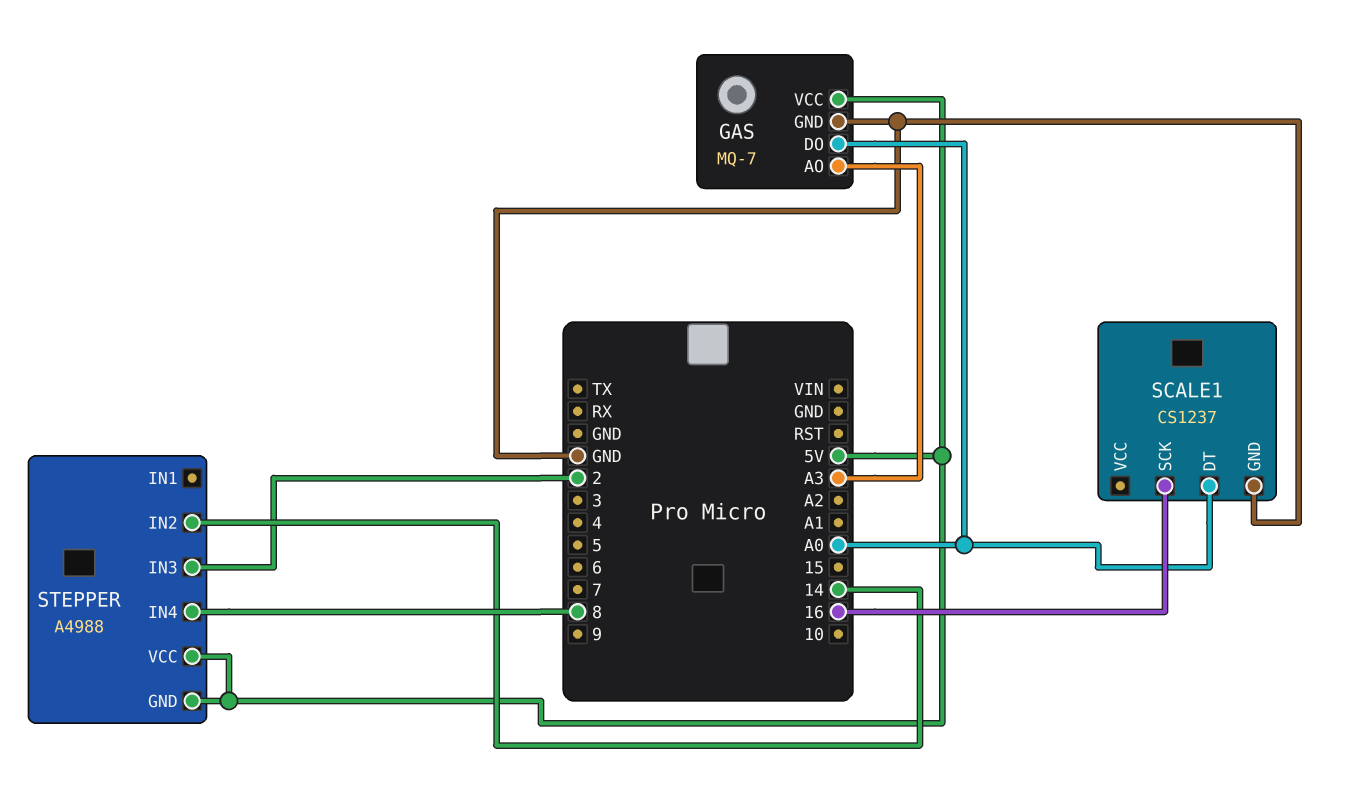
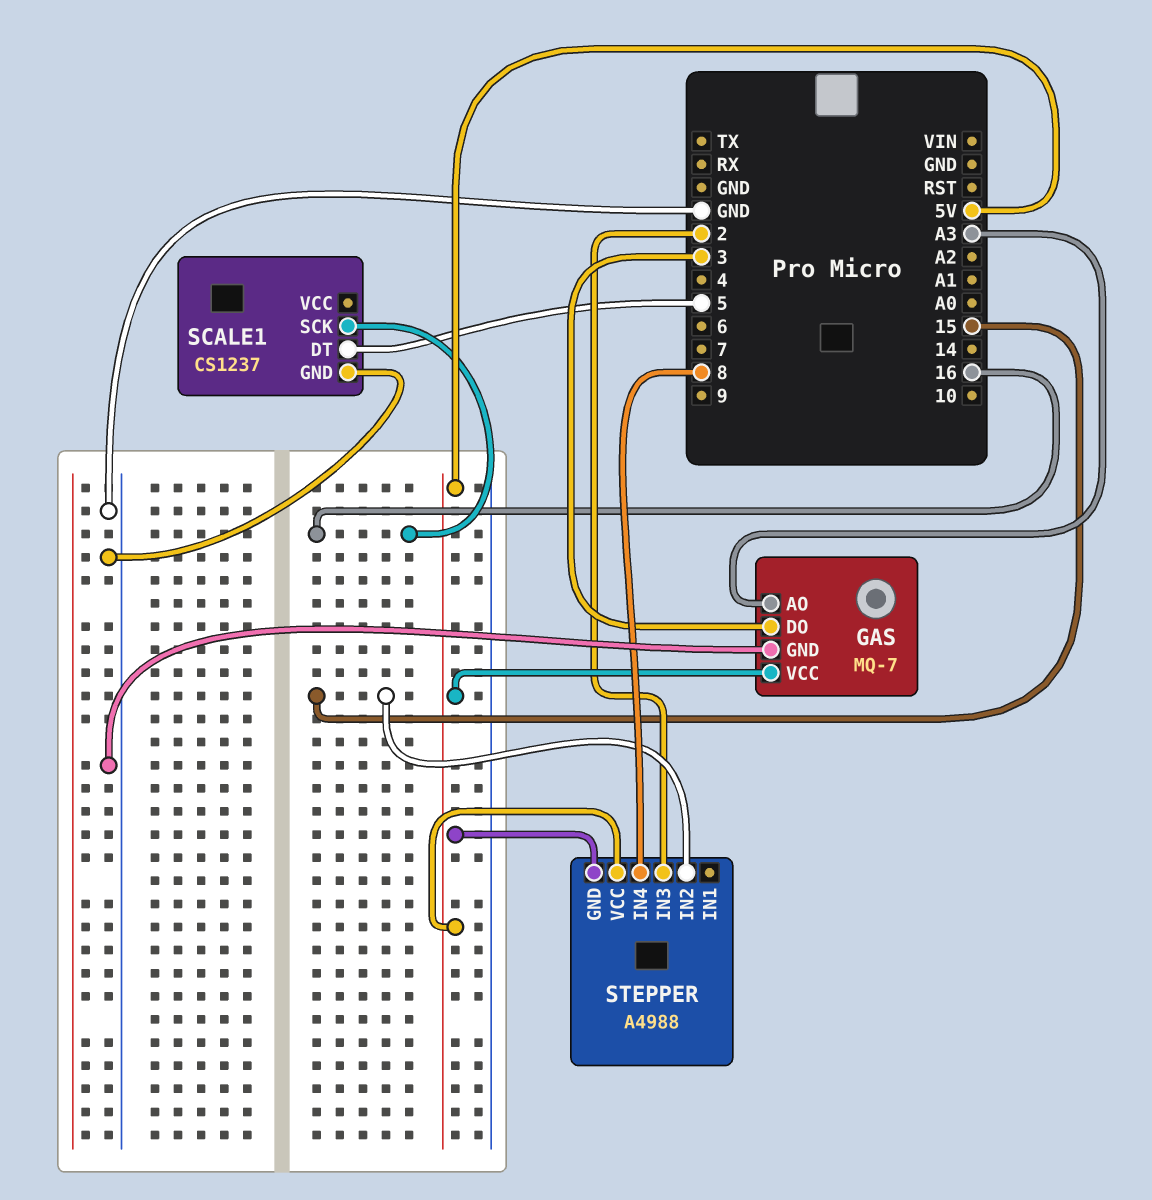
GAS pin DO: A0 -> 3
SCALE1 pin DT: A0 -> 5
STEPPER pin IN2: 14 -> 15

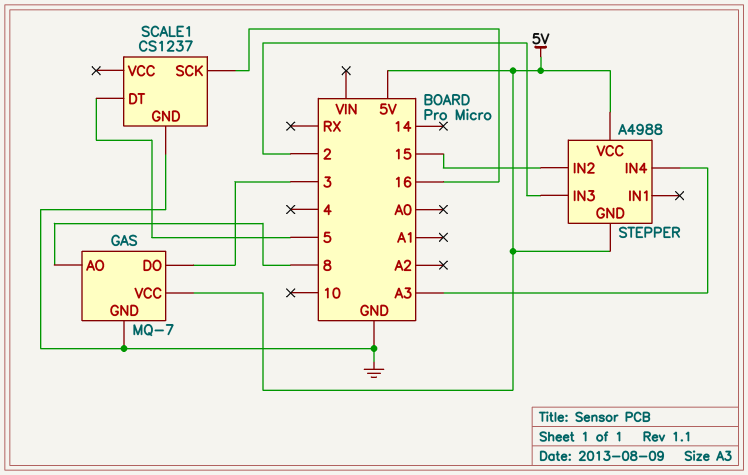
GAS pin AO: A3 -> 8
STEPPER pin IN4: 8 -> A3

